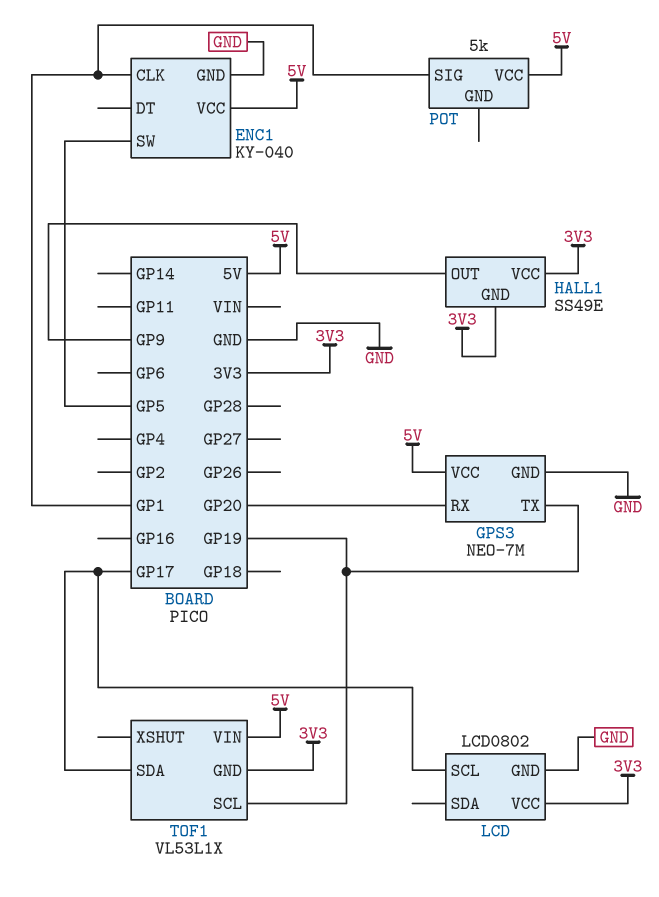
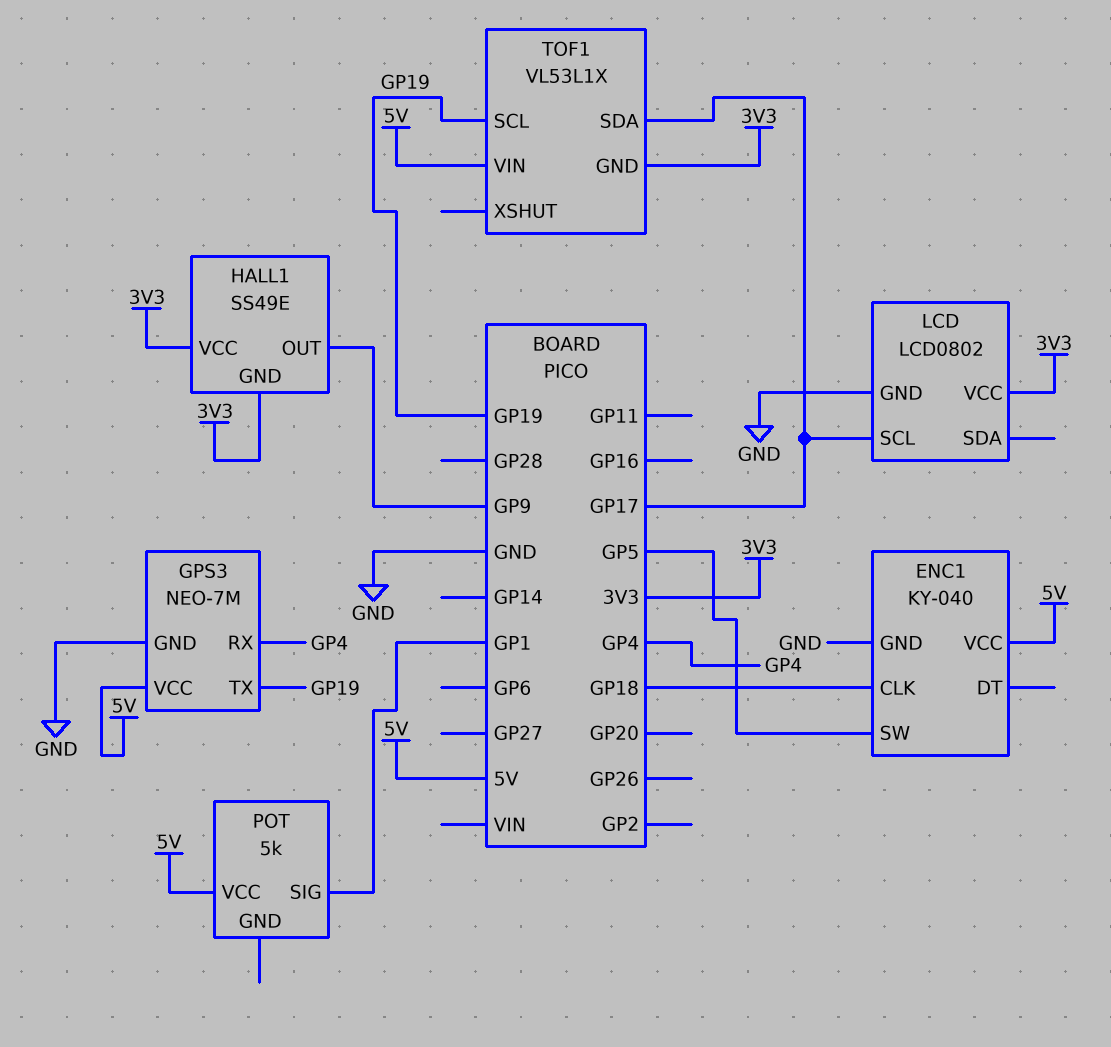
ENC1 pin CLK: GP1 -> GP18
GPS3 pin RX: GP20 -> GP4

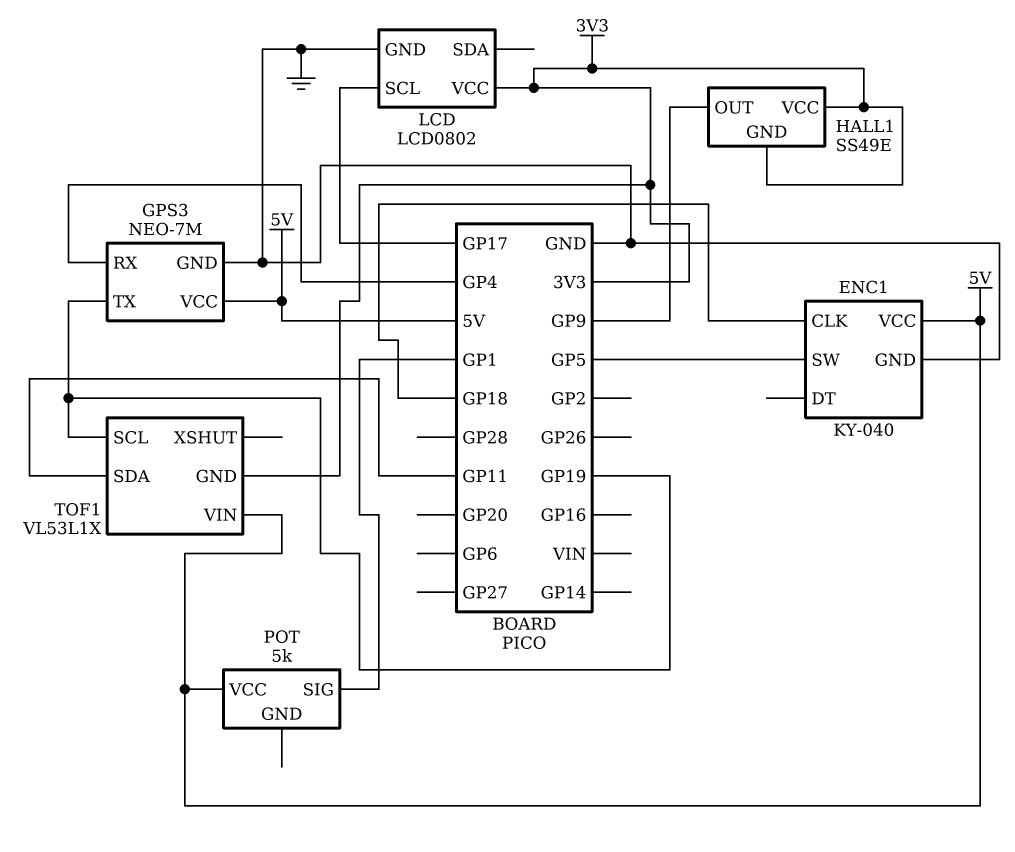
TOF1 pin SDA: GP17 -> GP11

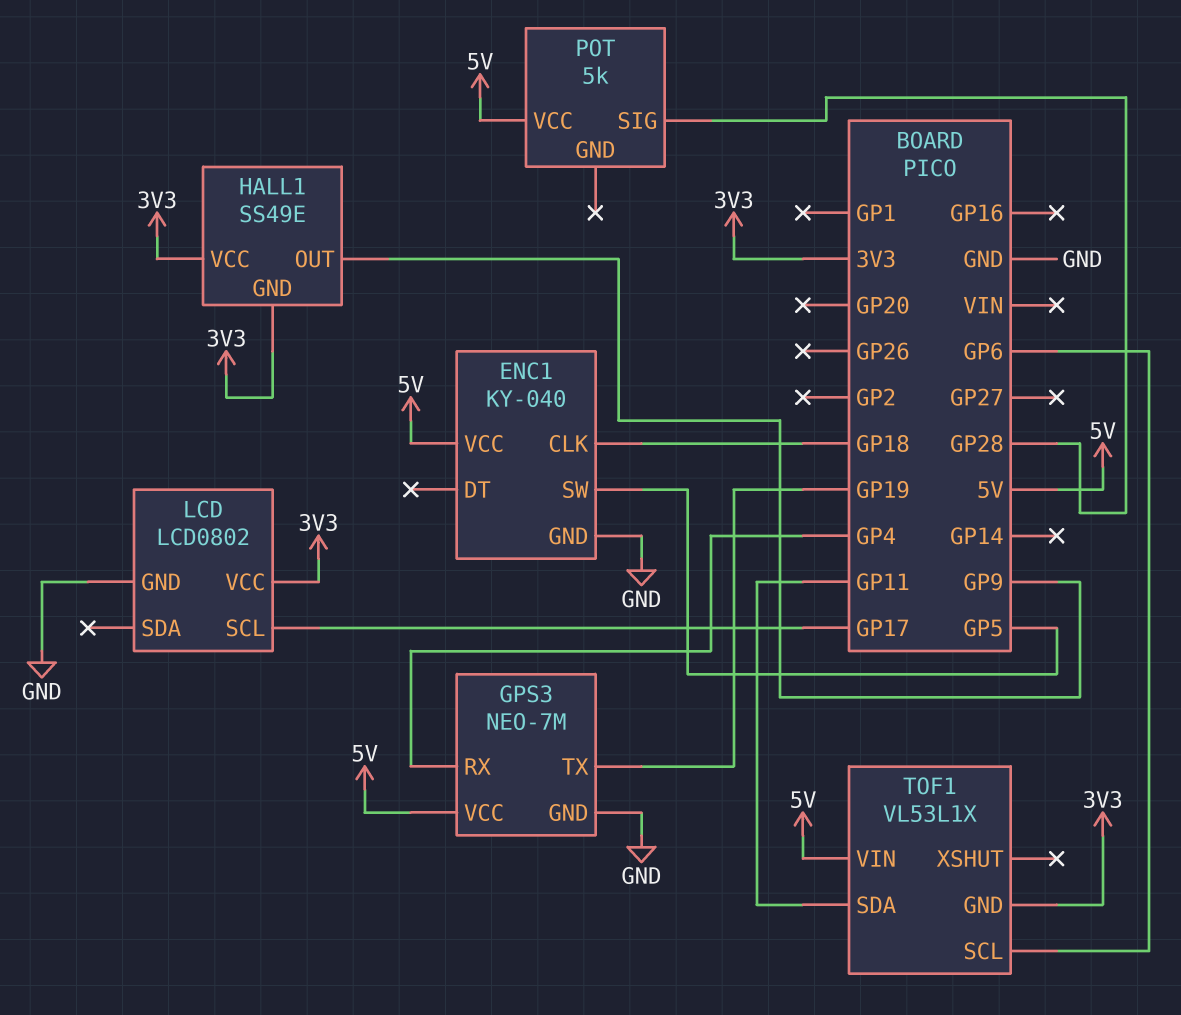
POT pin SIG: GP1 -> GP28
TOF1 pin SCL: GP19 -> GP6

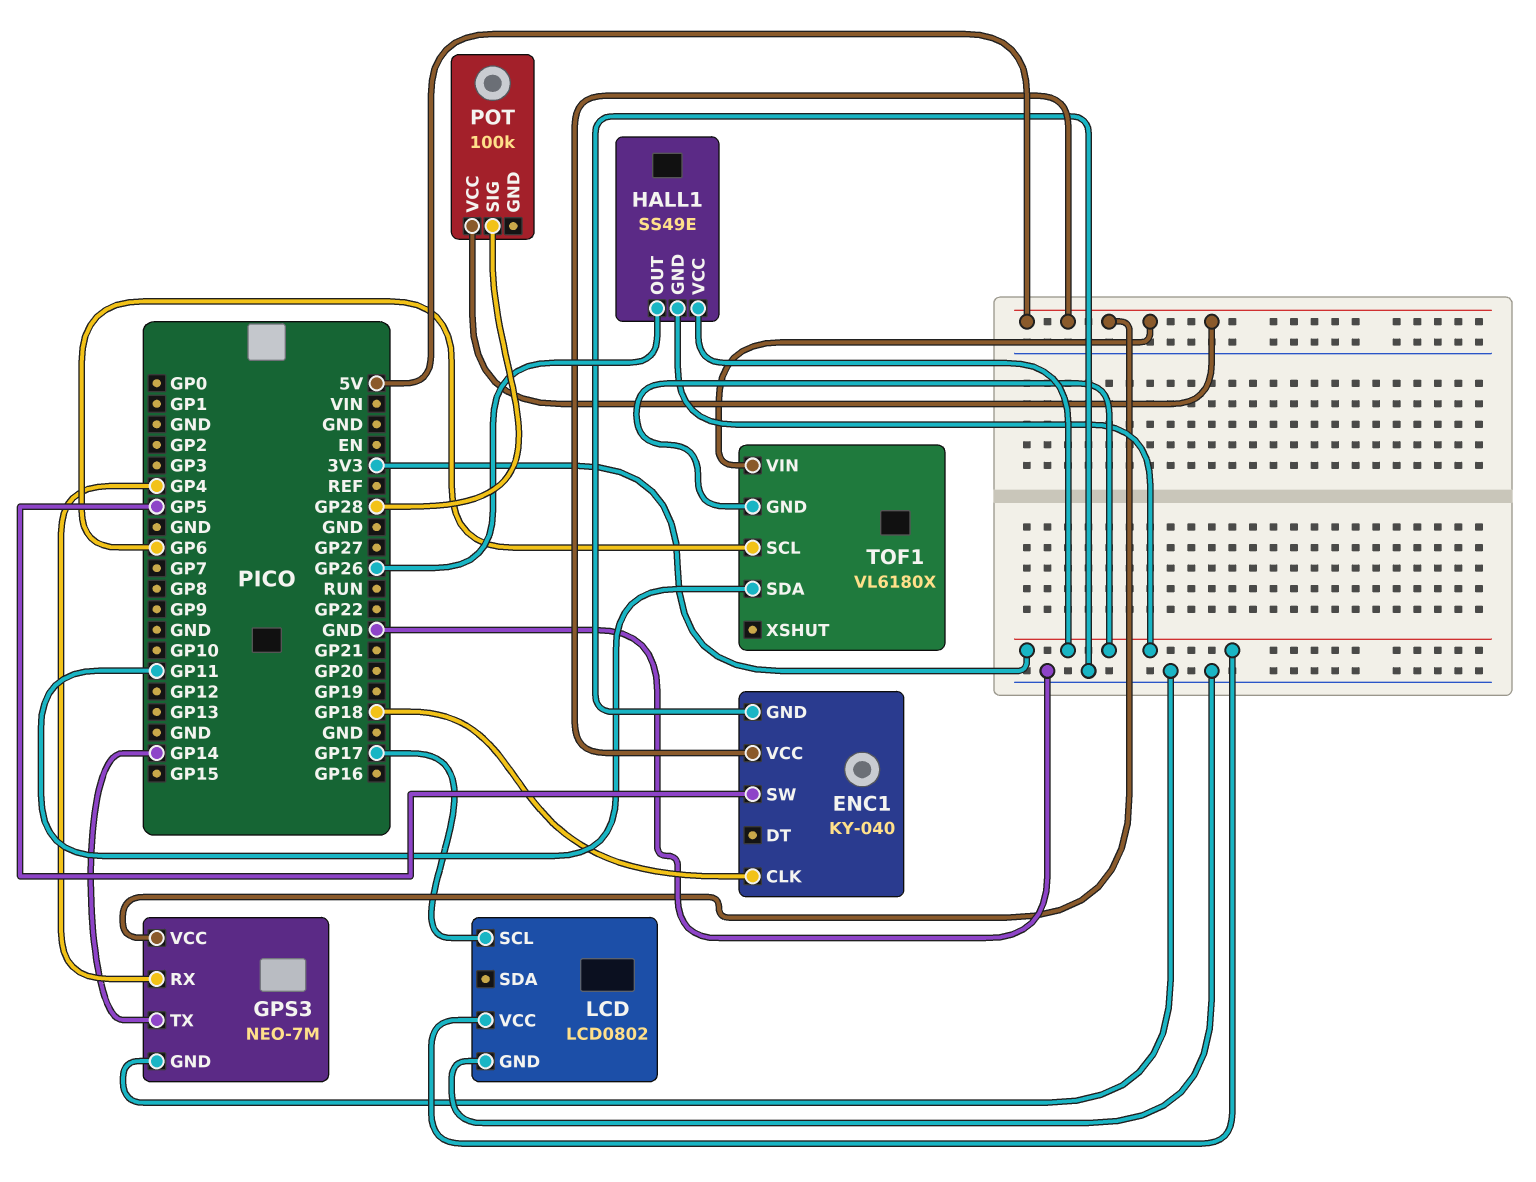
GPS3 pin TX: GP19 -> GP14
HALL1 pin OUT: GP9 -> GP26
POT: 5k -> 100k
TOF1: VL53L1X -> VL6180X

